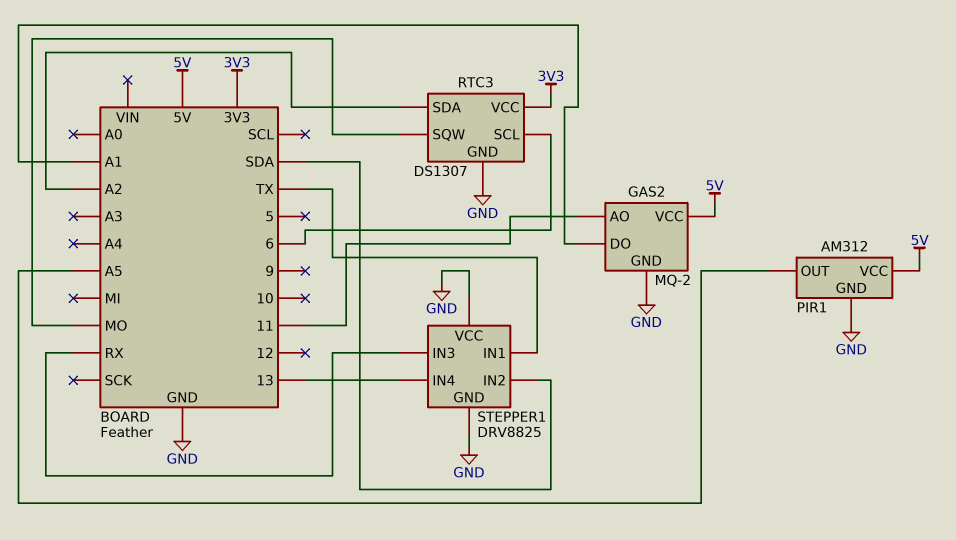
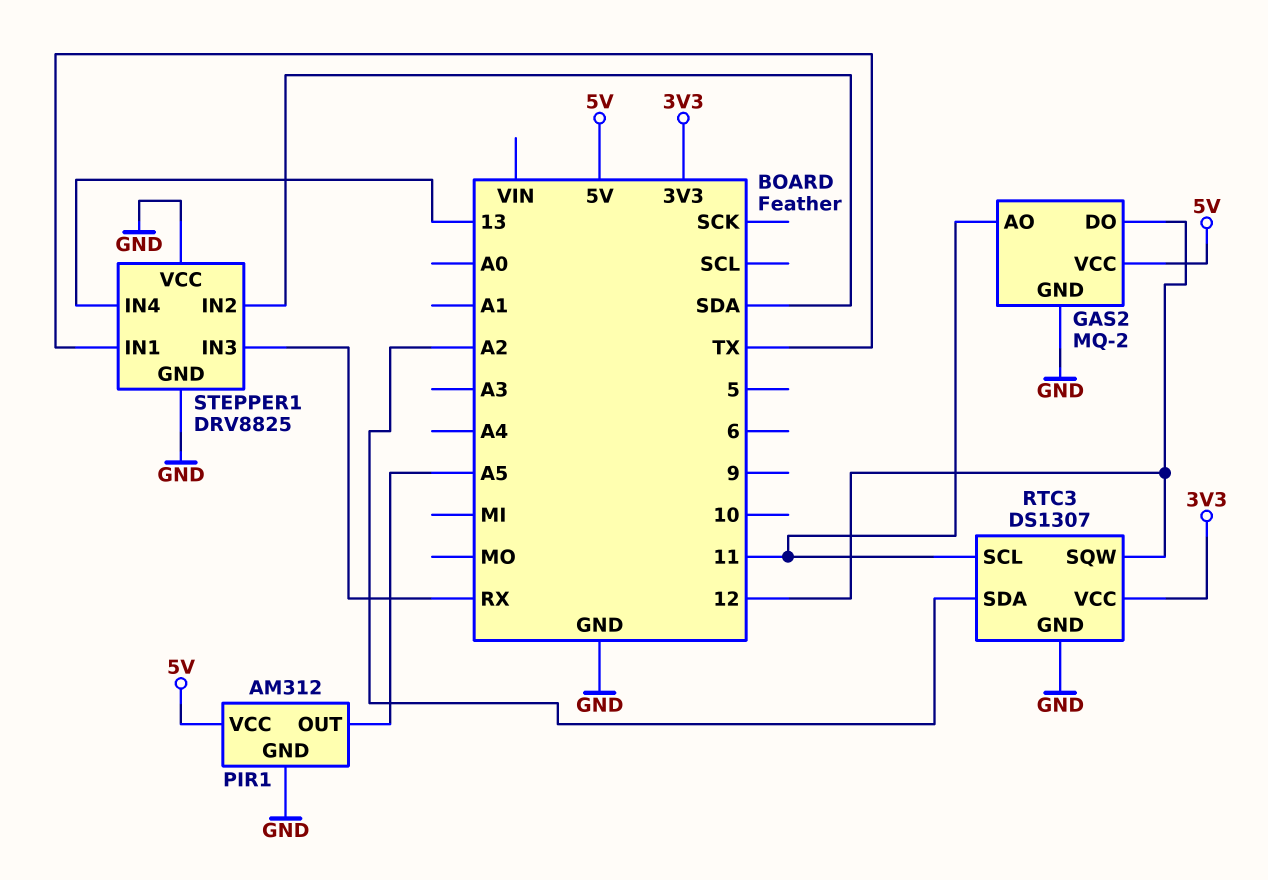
GAS2 pin DO: A1 -> 12
RTC3 pin SCL: 6 -> 11
RTC3 pin SQW: MO -> 12

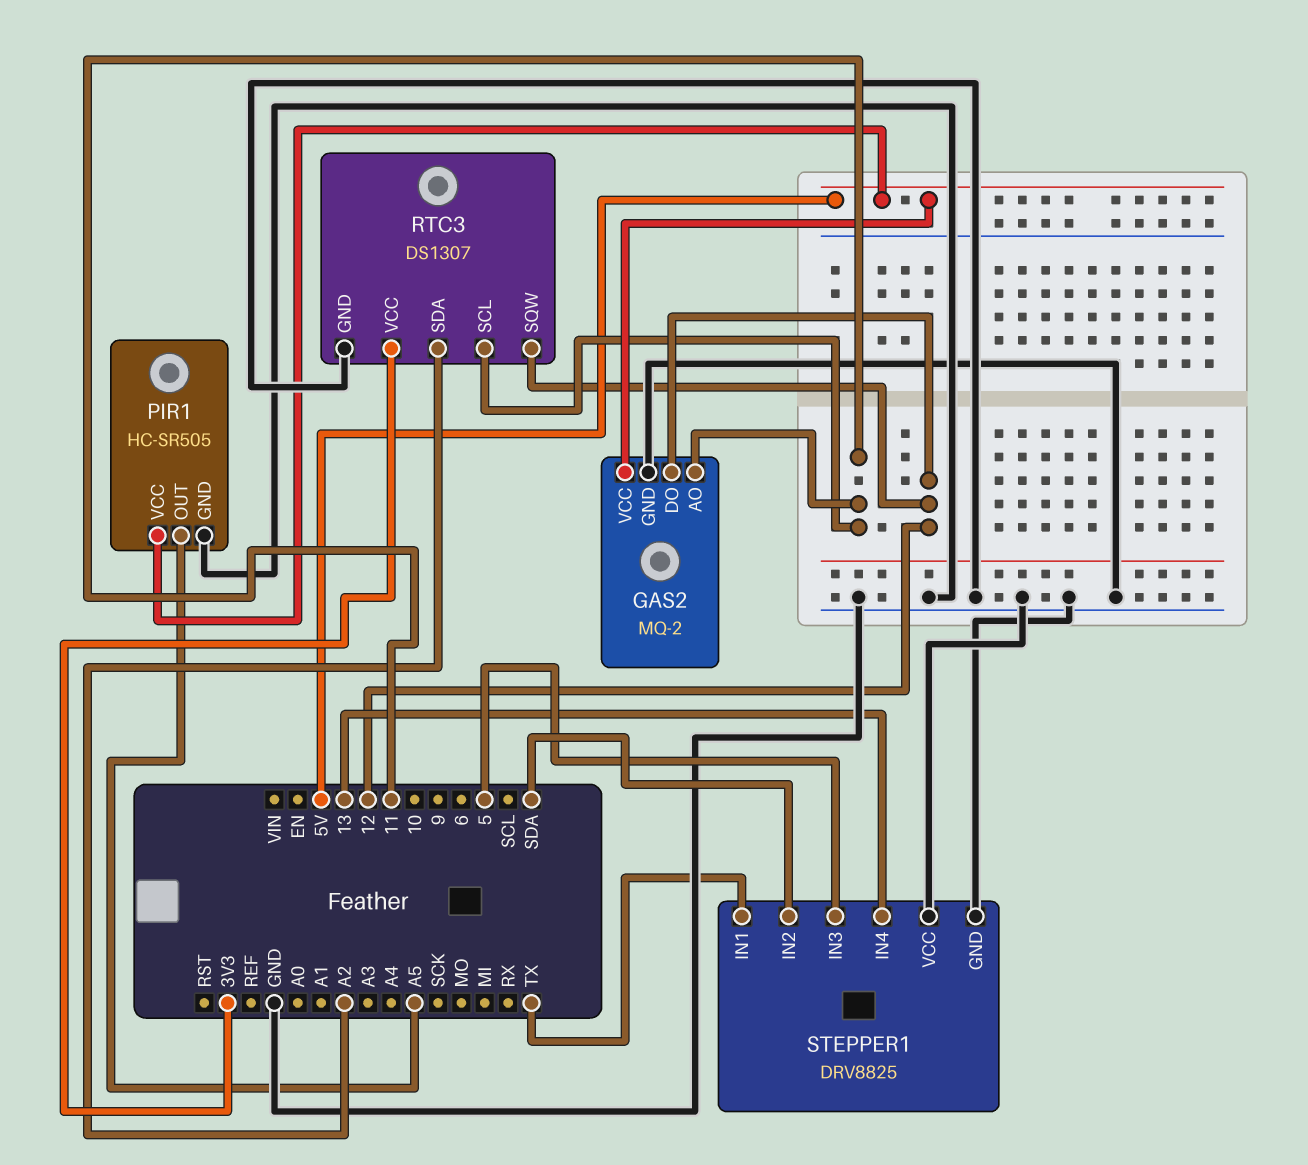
PIR1: AM312 -> HC-SR505
STEPPER1 pin IN3: RX -> 5

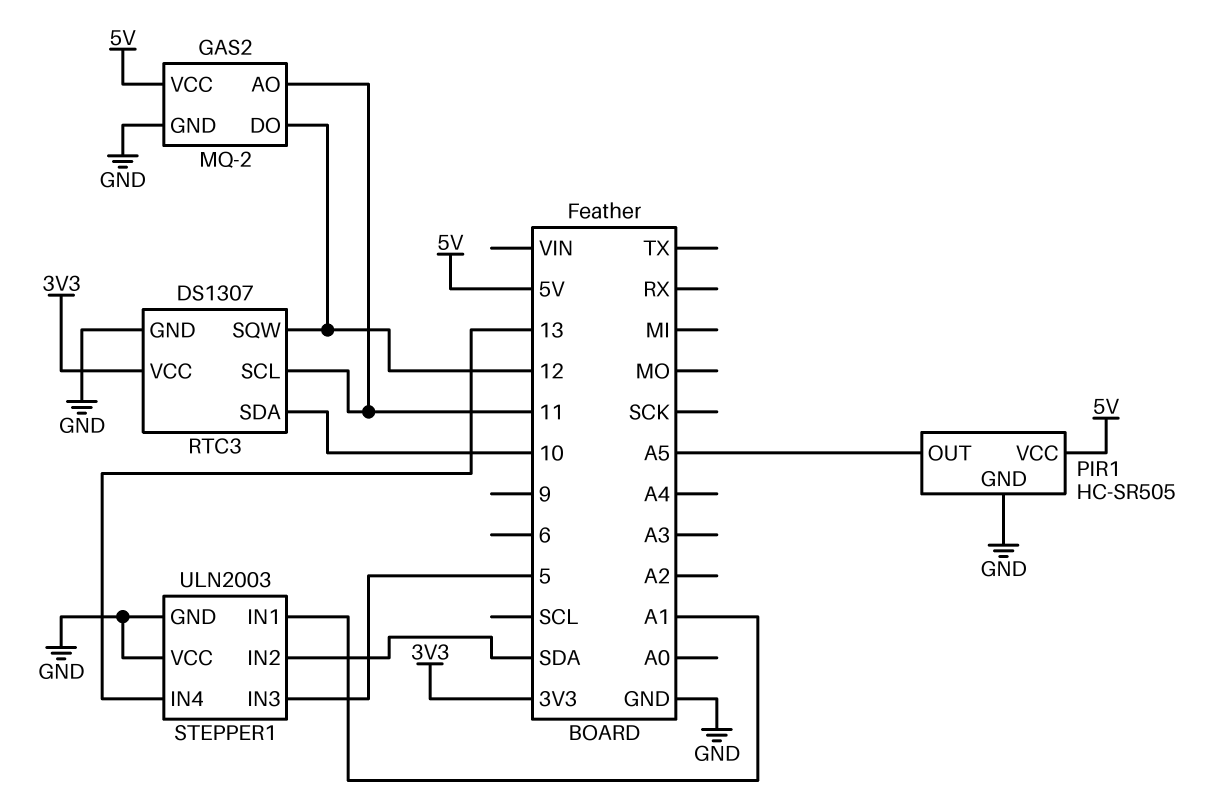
RTC3 pin SDA: A2 -> 10
STEPPER1: DRV8825 -> ULN2003
STEPPER1 pin IN1: TX -> A1

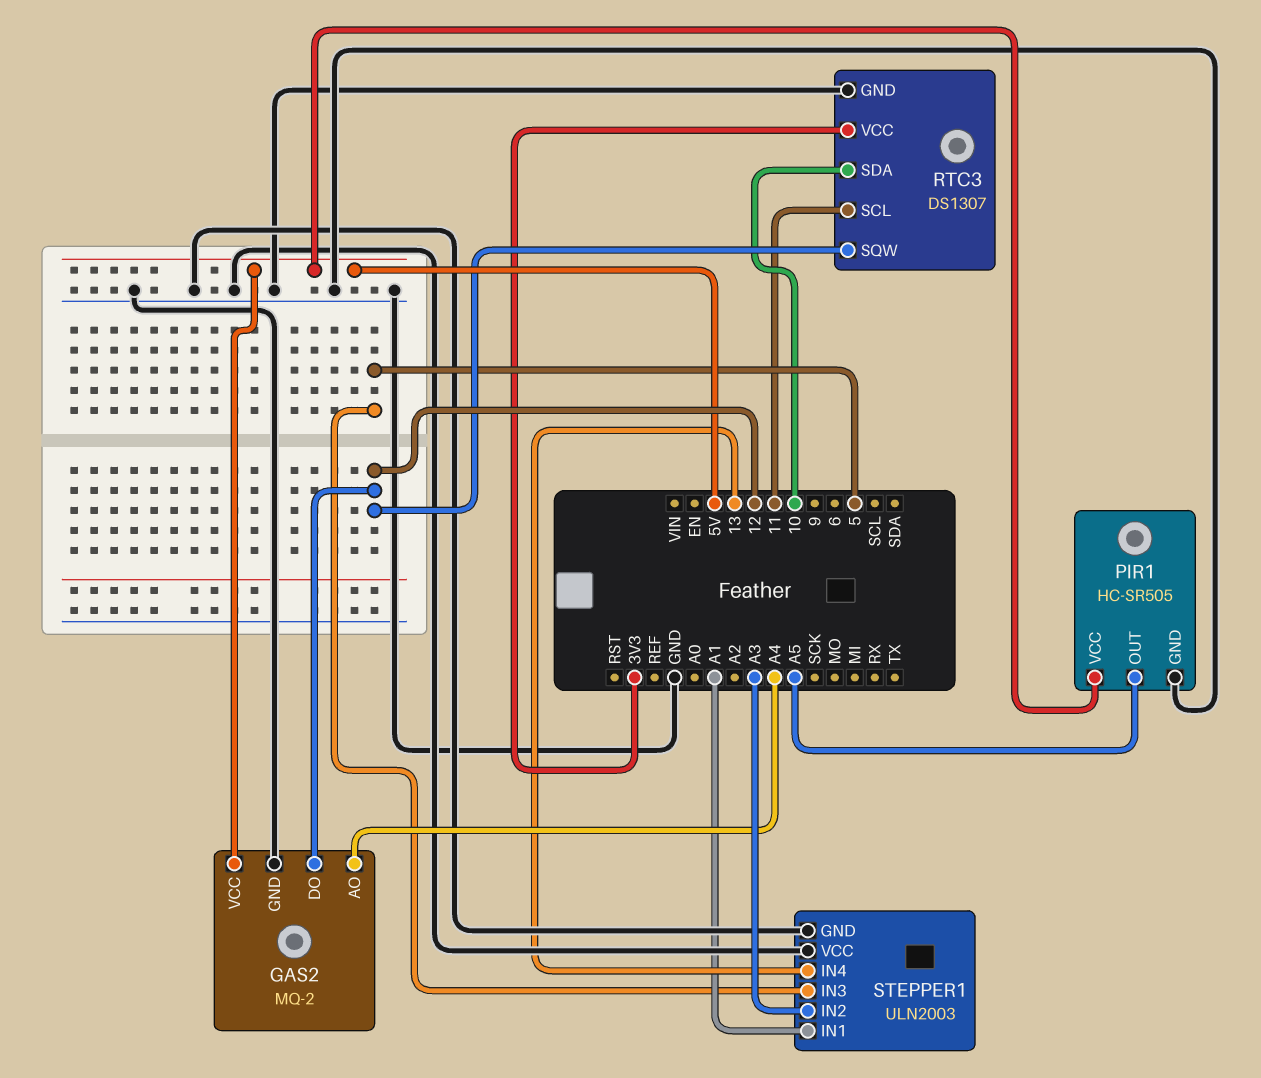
GAS2 pin AO: 11 -> A4
STEPPER1 pin IN2: SDA -> A3

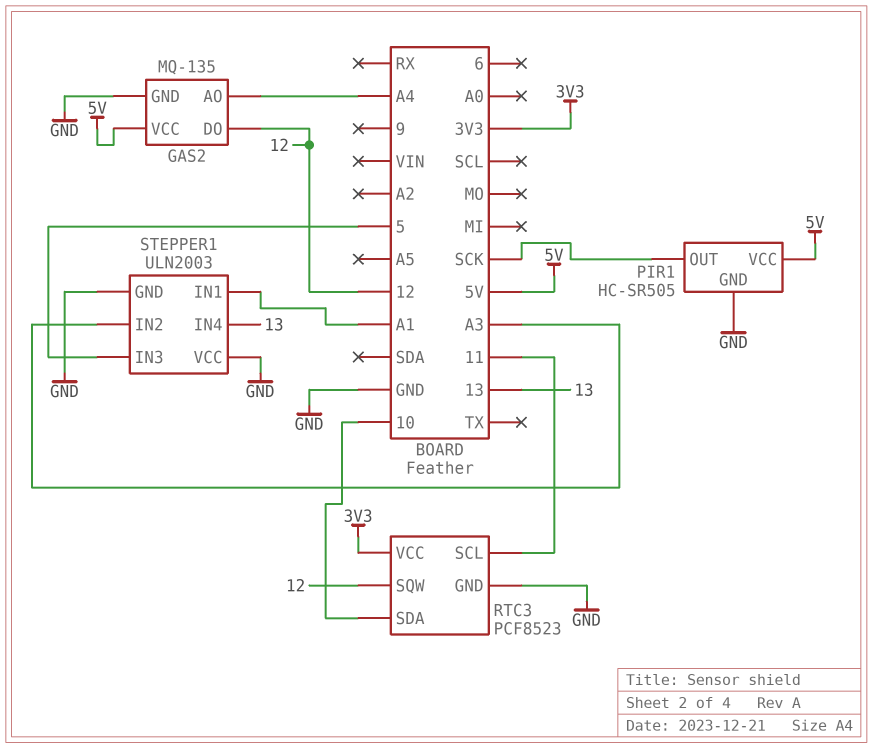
GAS2: MQ-2 -> MQ-135
PIR1 pin OUT: A5 -> SCK
RTC3: DS1307 -> PCF8523

